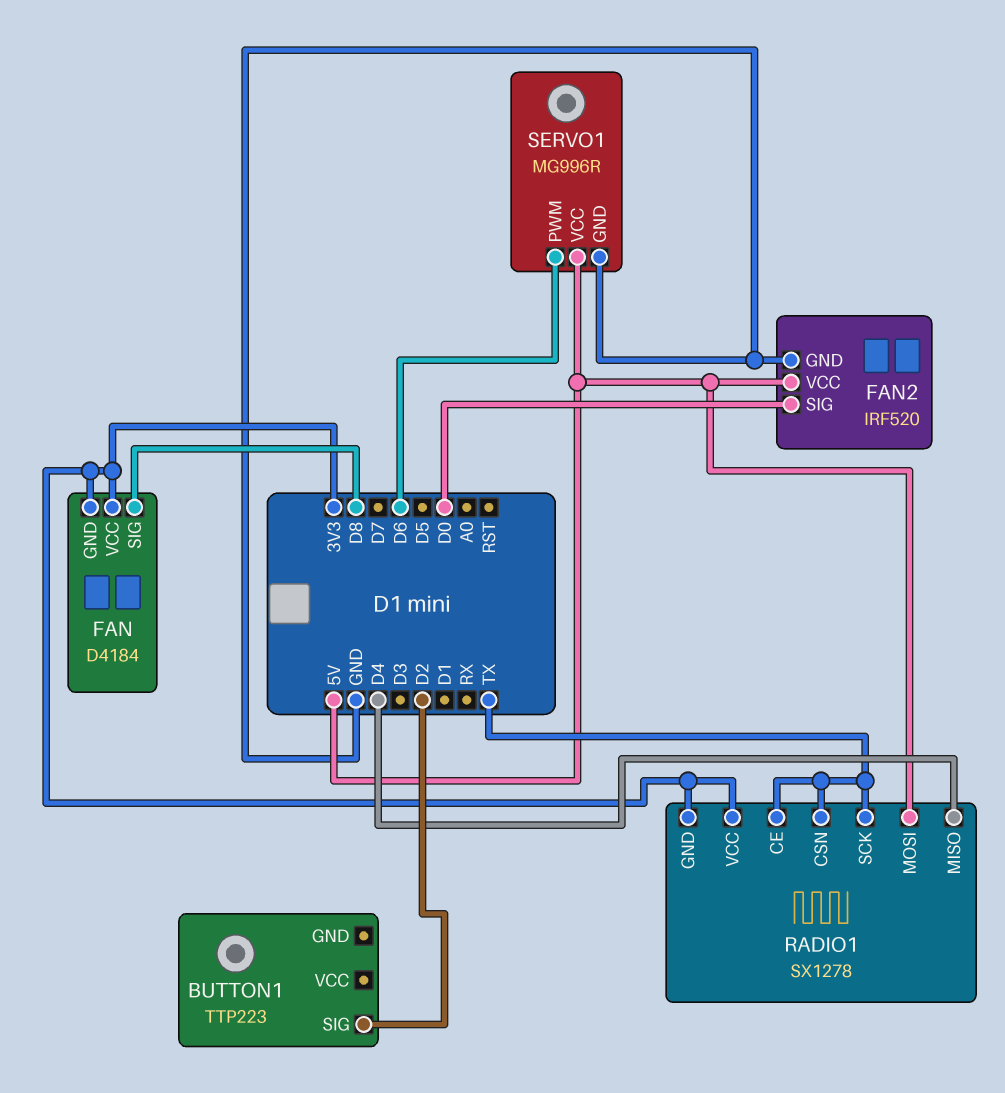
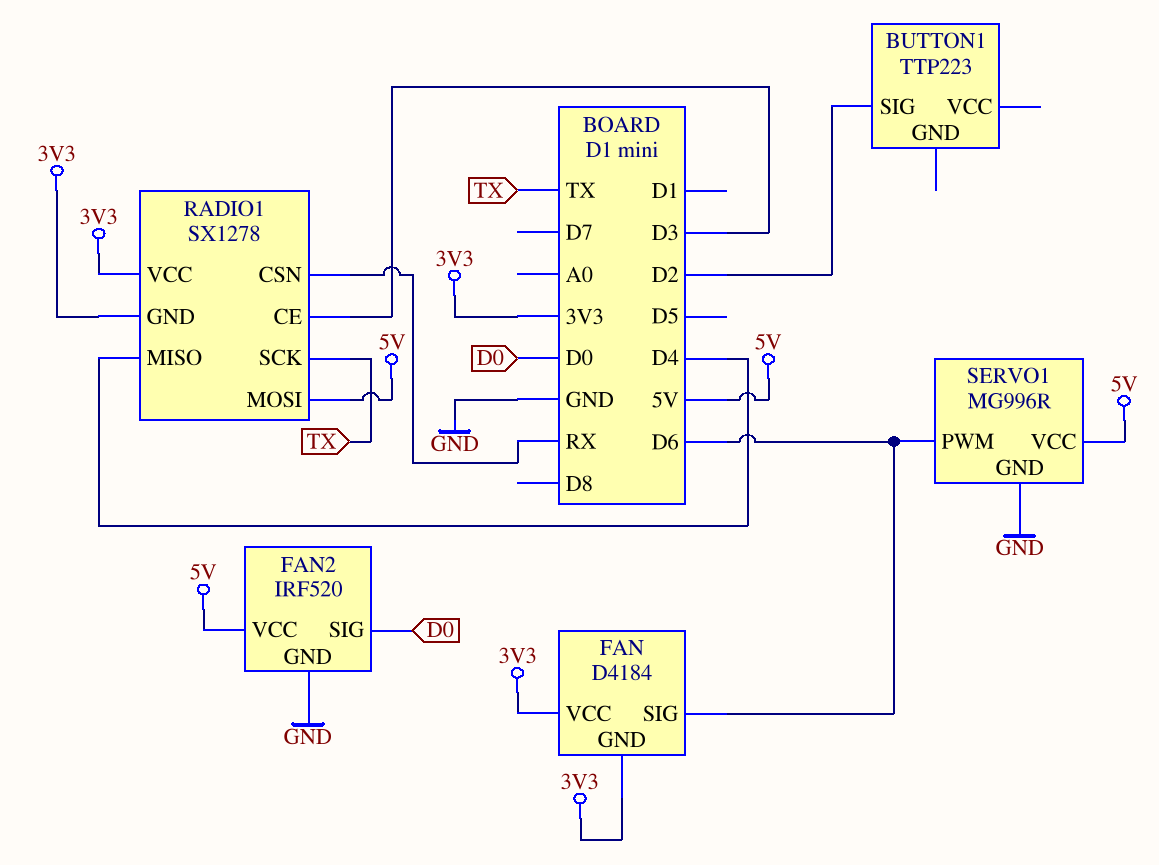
FAN pin SIG: D8 -> D6
RADIO1 pin CE: TX -> D3
RADIO1 pin CSN: TX -> RX

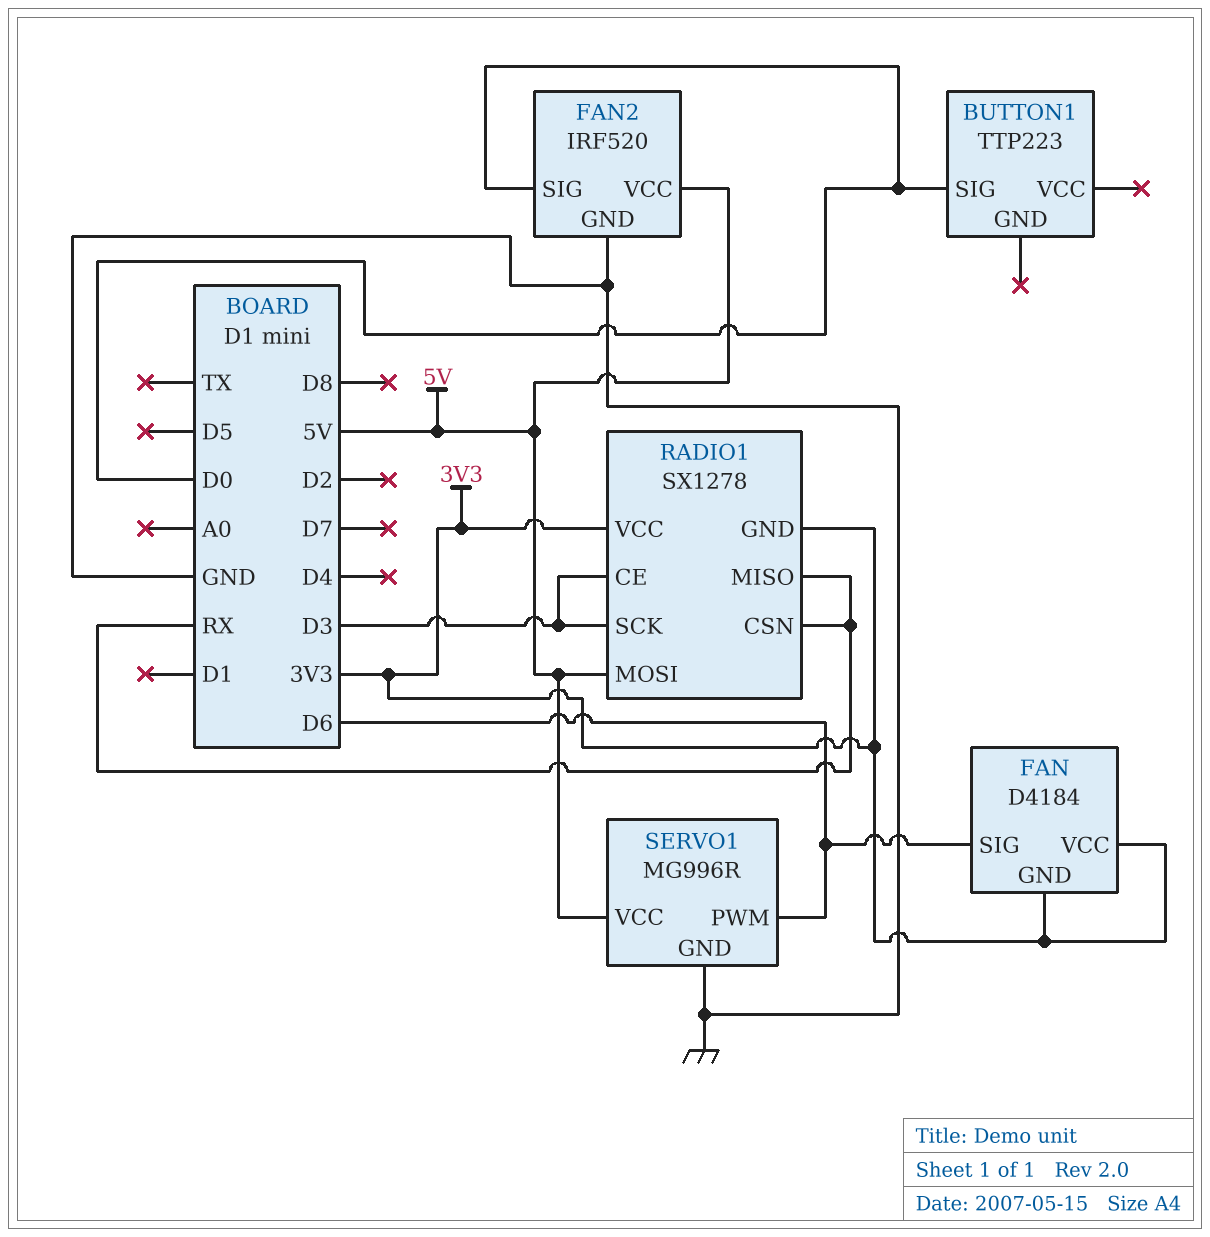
BUTTON1 pin SIG: D2 -> D0
RADIO1 pin MISO: D4 -> RX
RADIO1 pin SCK: TX -> D3

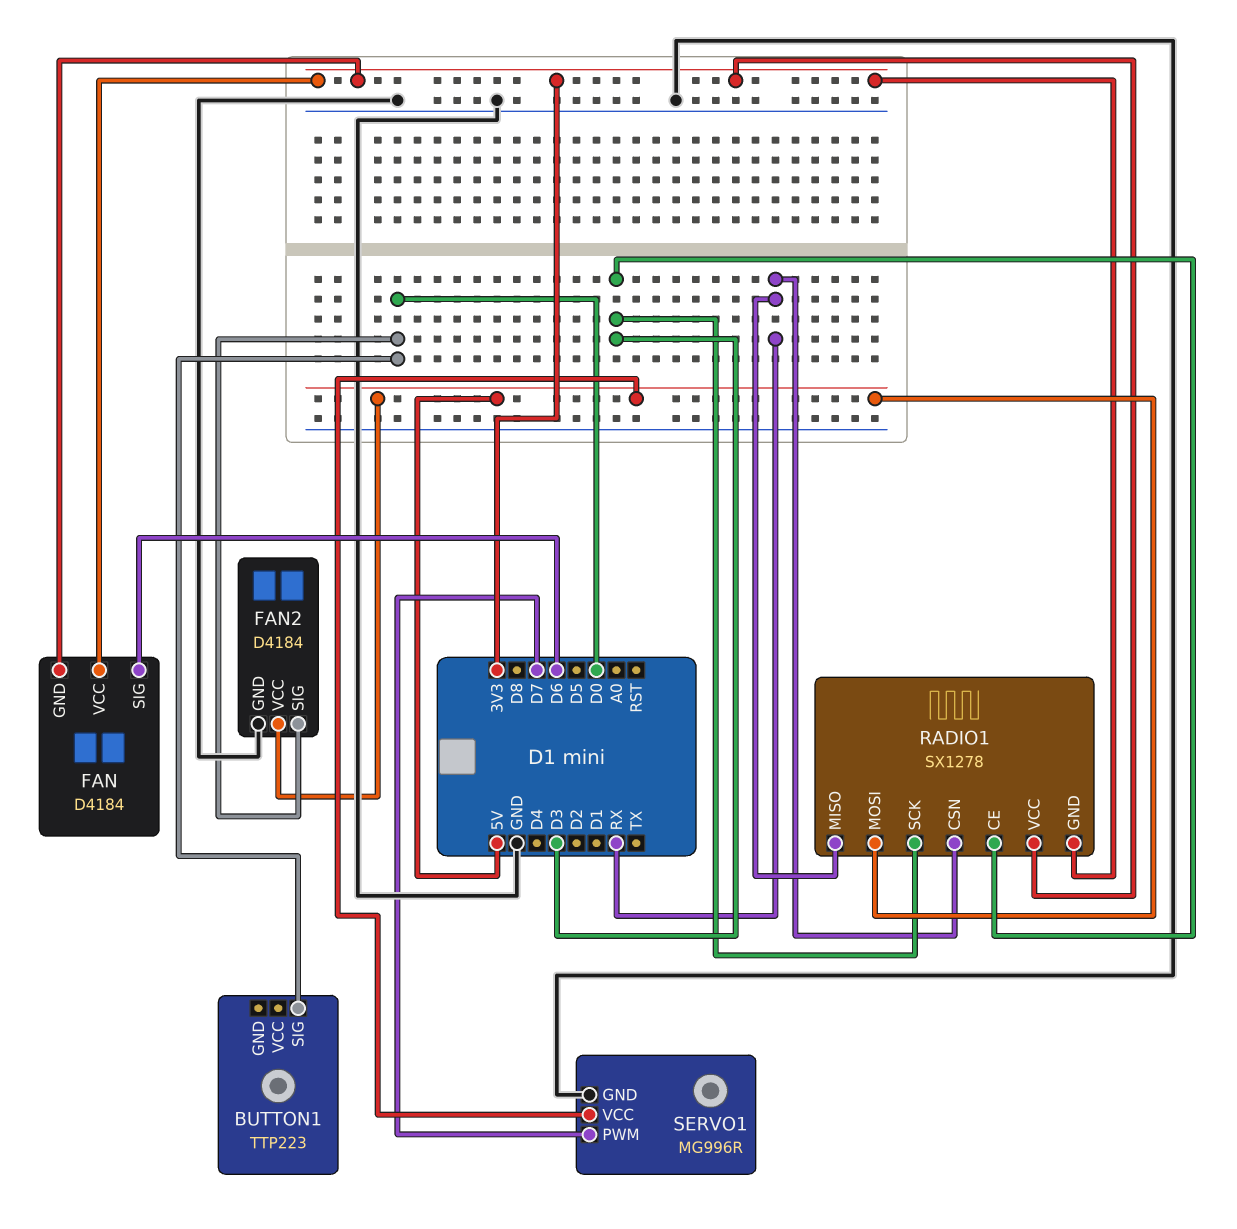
FAN2: IRF520 -> D4184
SERVO1 pin PWM: D6 -> D7

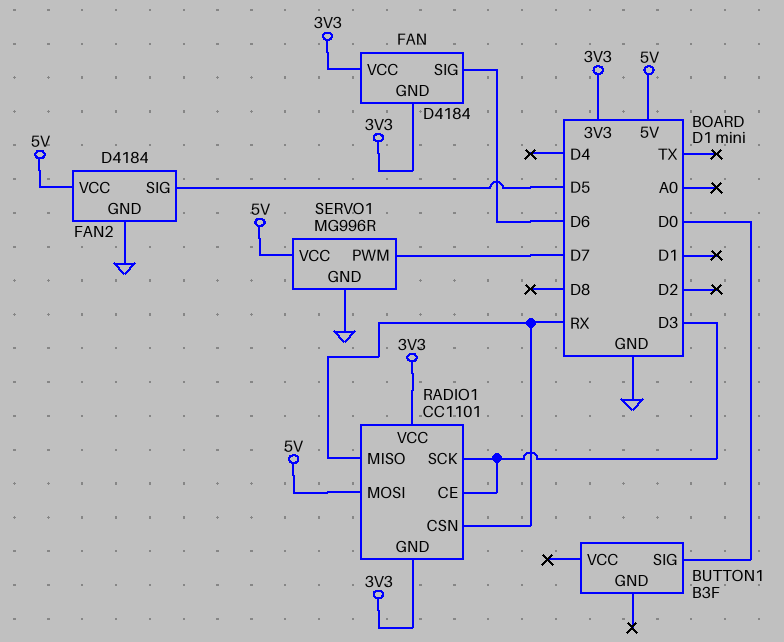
BUTTON1: TTP223 -> B3F
FAN2 pin SIG: D0 -> D5
RADIO1: SX1278 -> CC1101

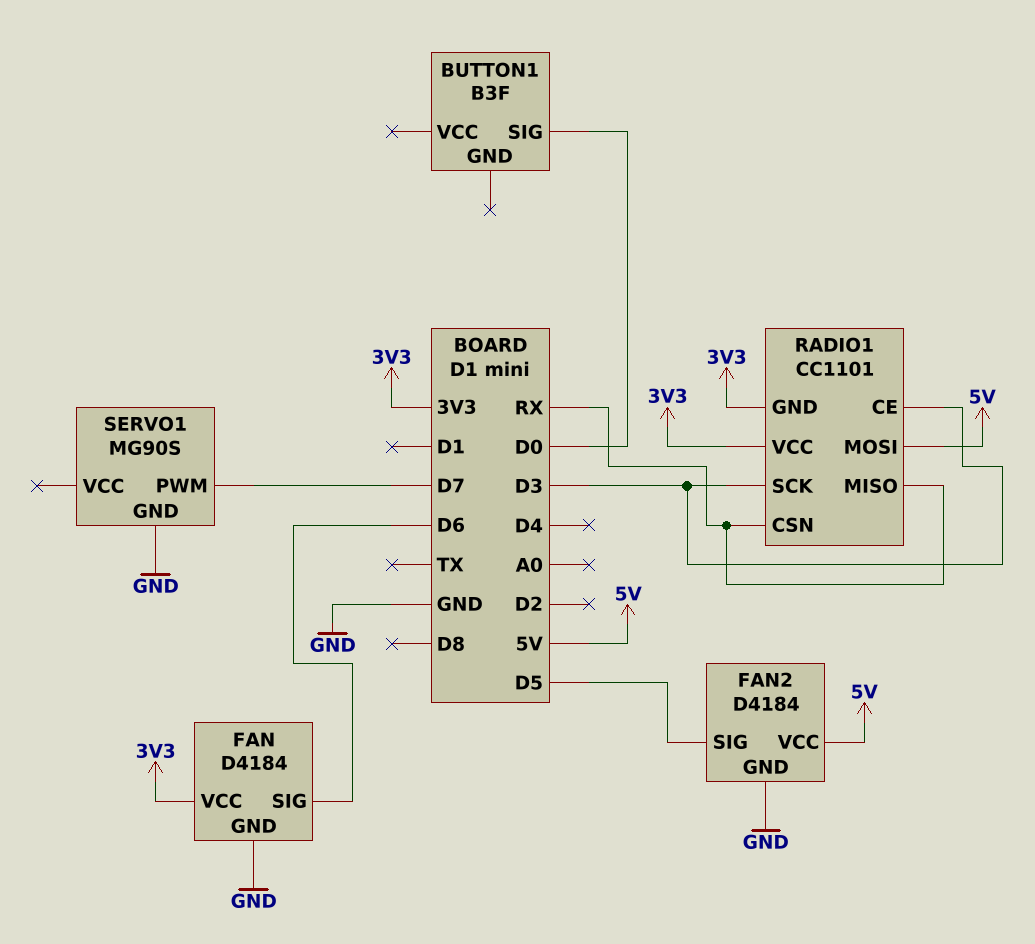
FAN pin GND: 3V3 -> GND
SERVO1: MG996R -> MG90S
SERVO1 pin VCC: 5V -> none

